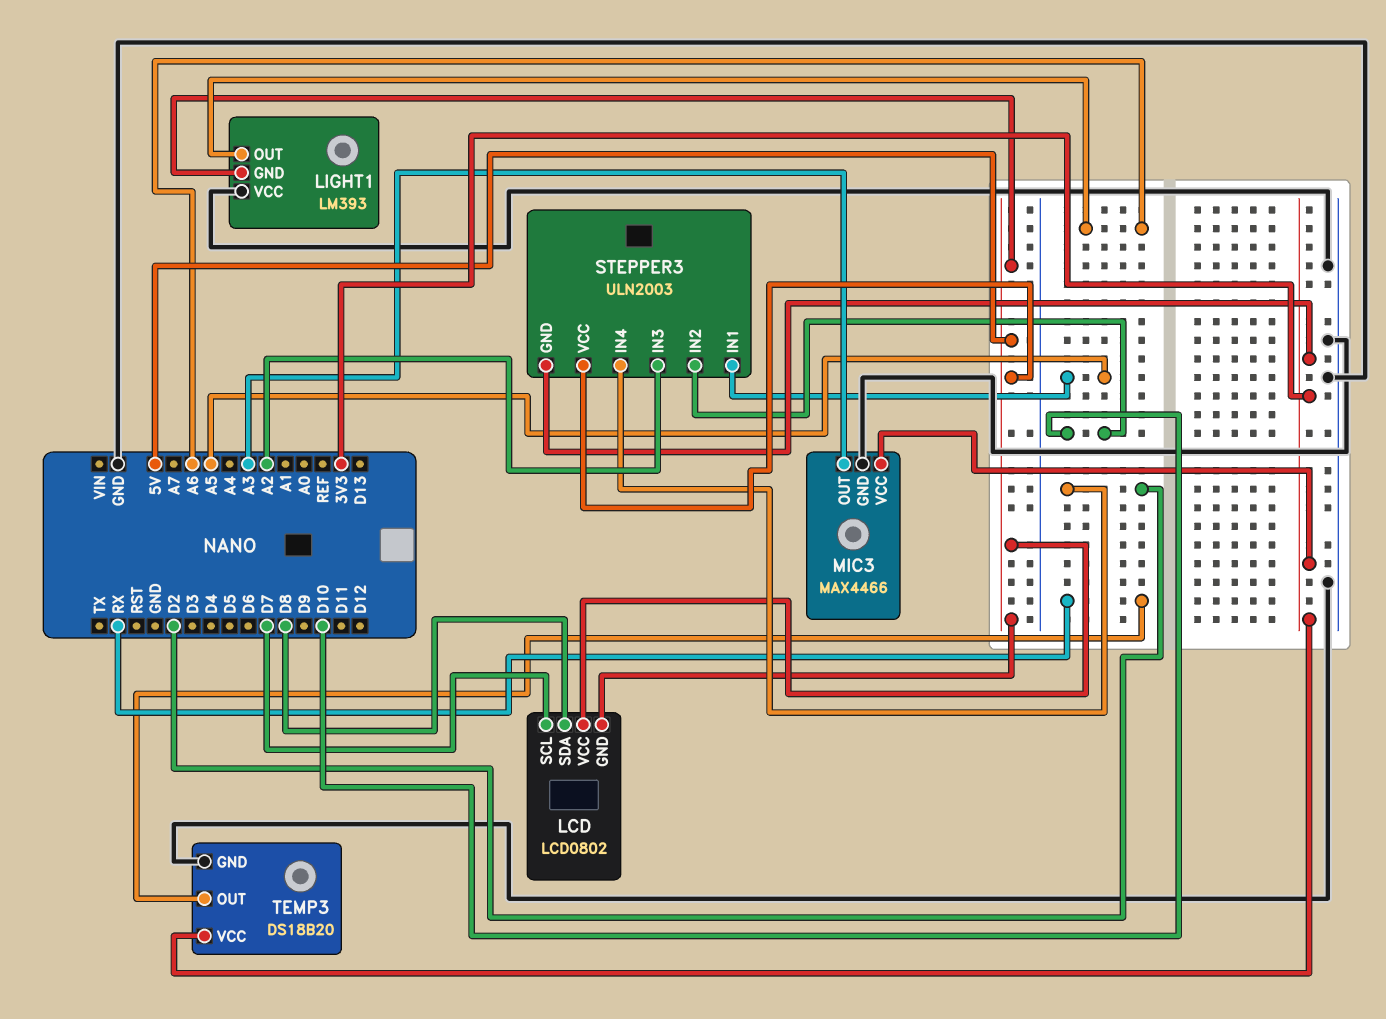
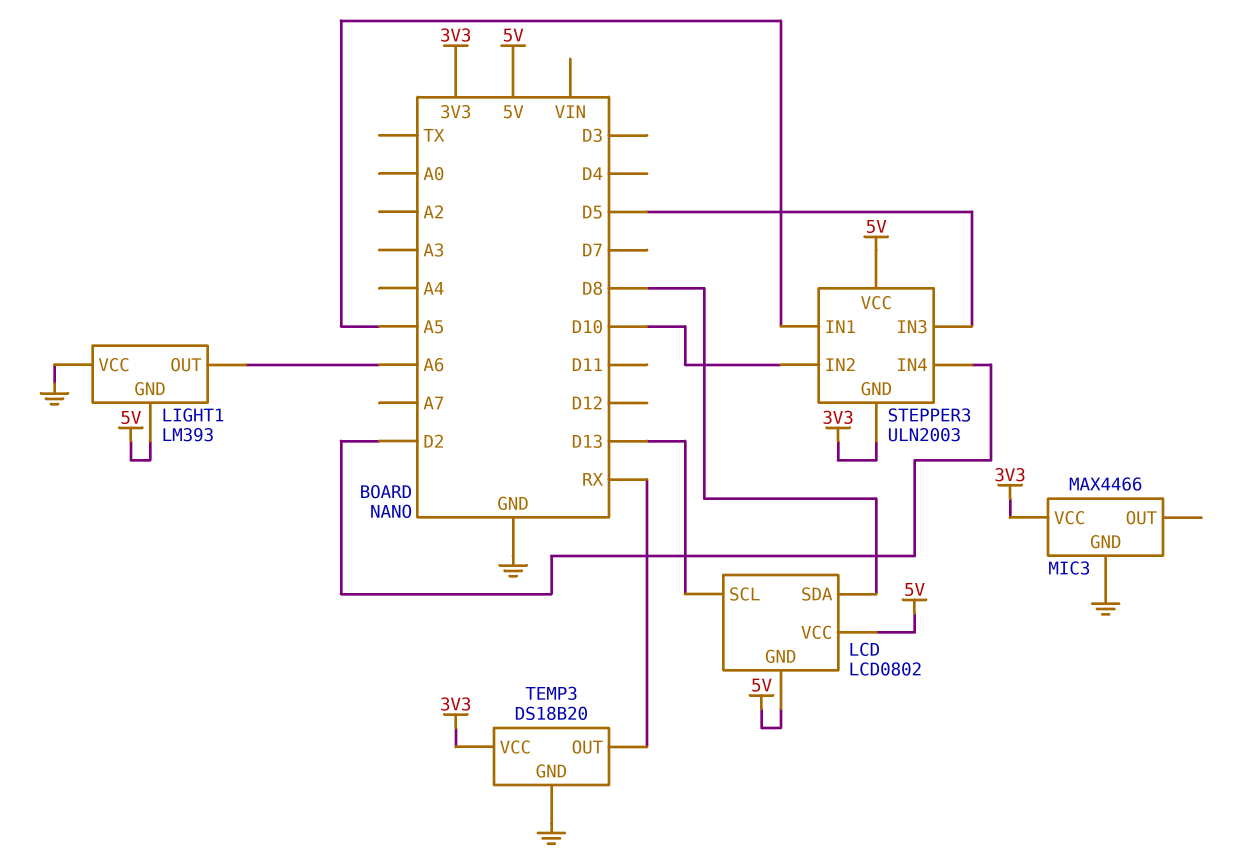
LCD pin SCL: D7 -> D13
MIC3 pin OUT: A3 -> none
STEPPER3 pin IN3: A2 -> D5

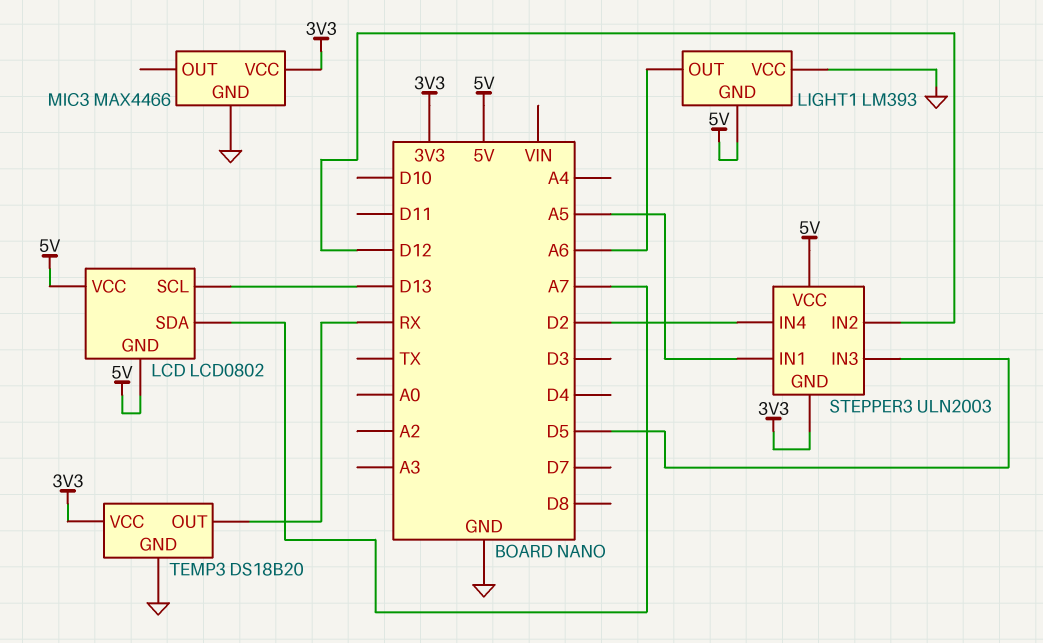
LCD pin SDA: D8 -> A7
STEPPER3 pin IN2: D10 -> D12

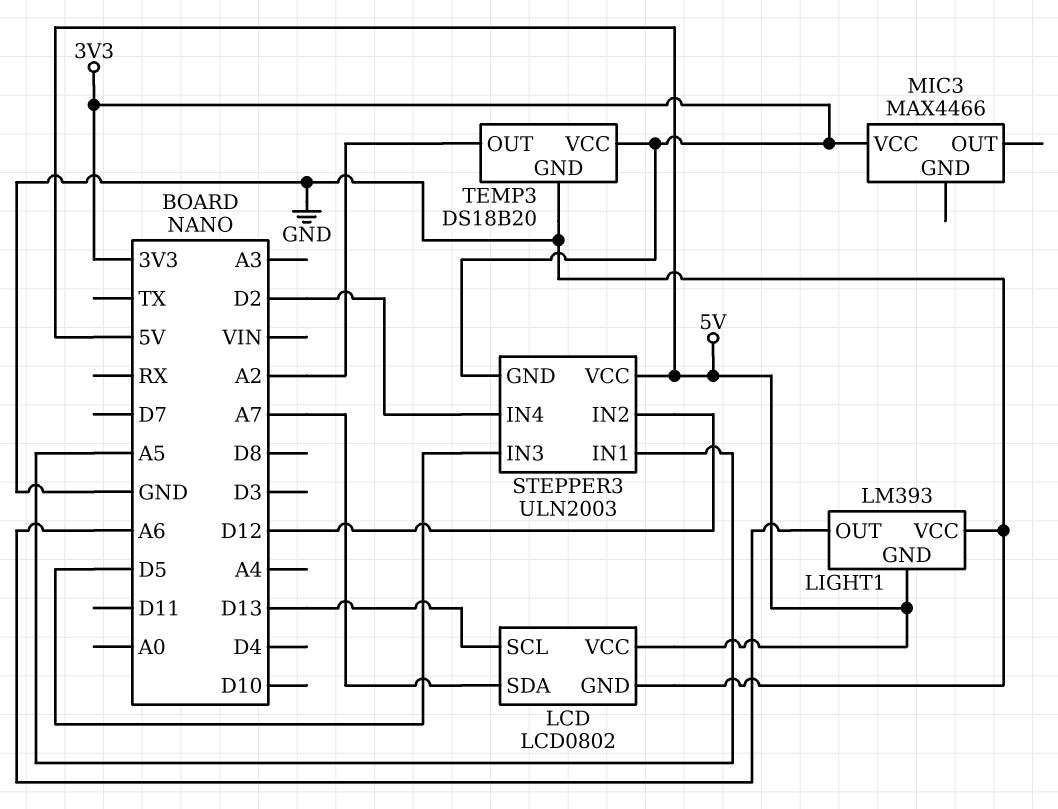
LCD pin GND: 5V -> GND
MIC3 pin GND: GND -> none
TEMP3 pin OUT: RX -> A2

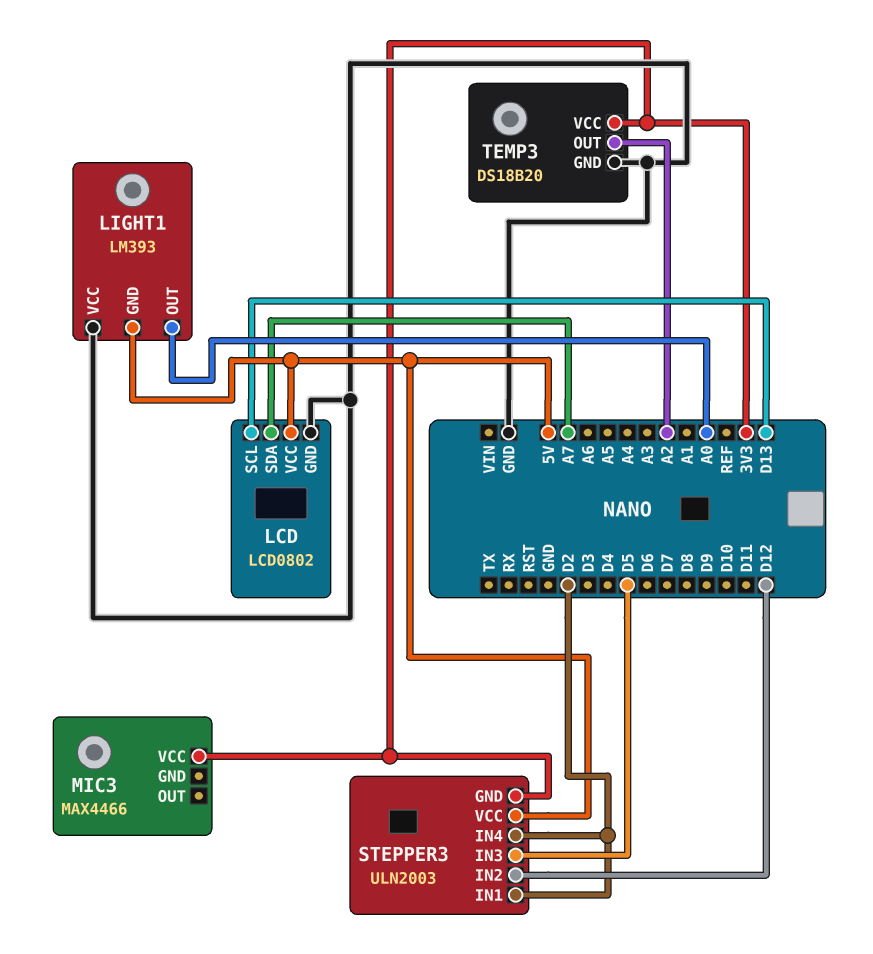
LIGHT1 pin OUT: A6 -> A0
STEPPER3 pin IN1: A5 -> D2

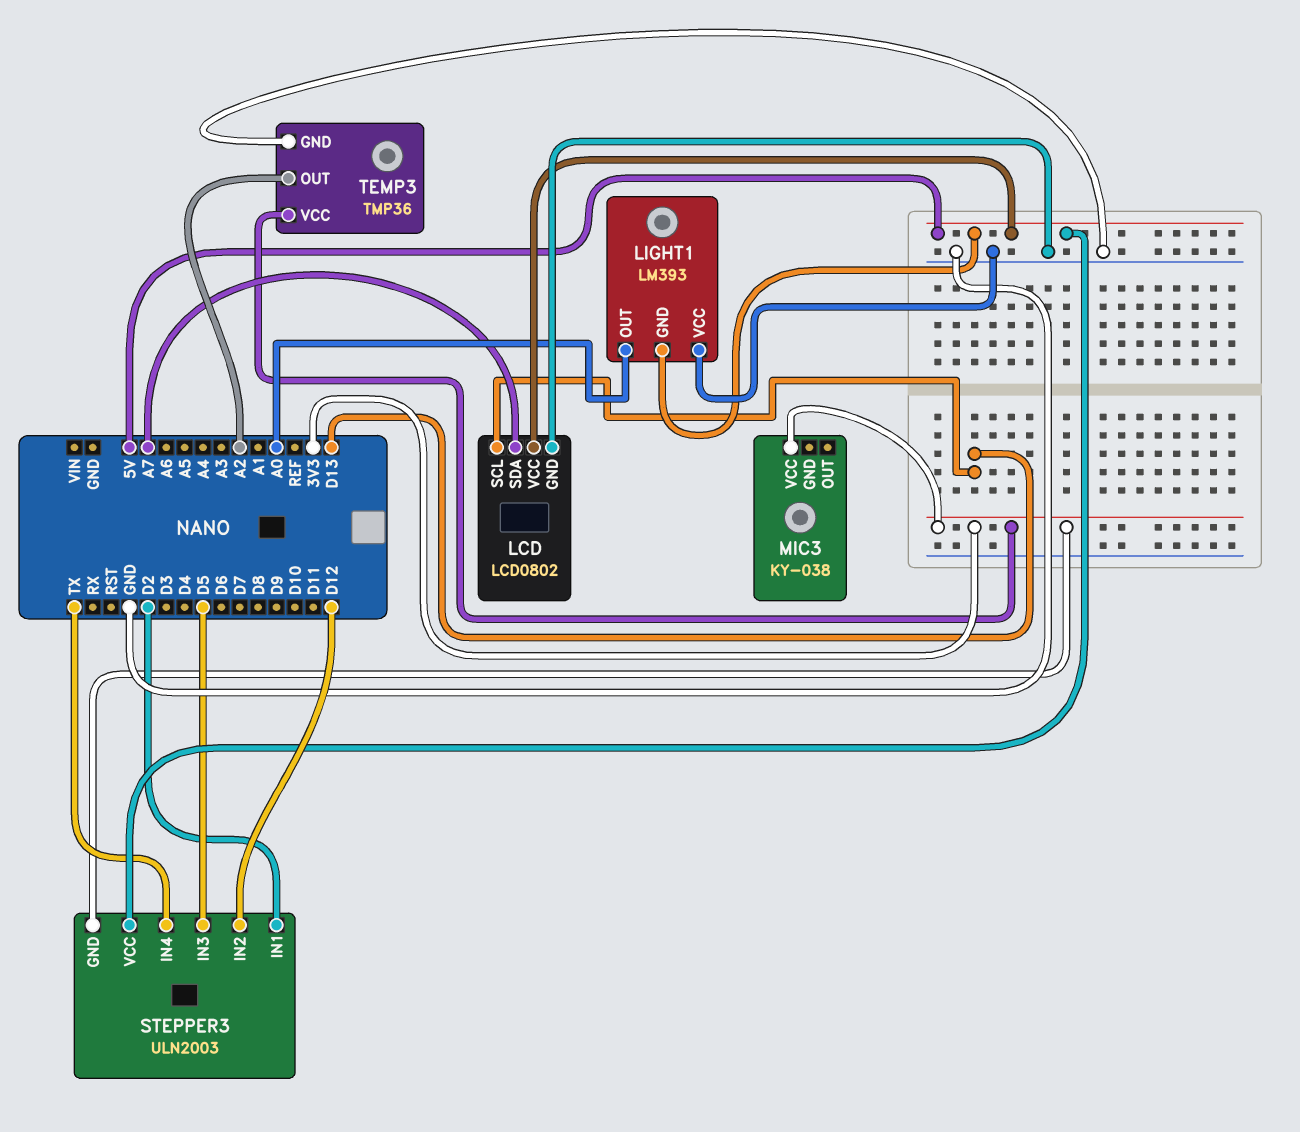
MIC3: MAX4466 -> KY-038
STEPPER3 pin IN4: D2 -> TX
TEMP3: DS18B20 -> TMP36

